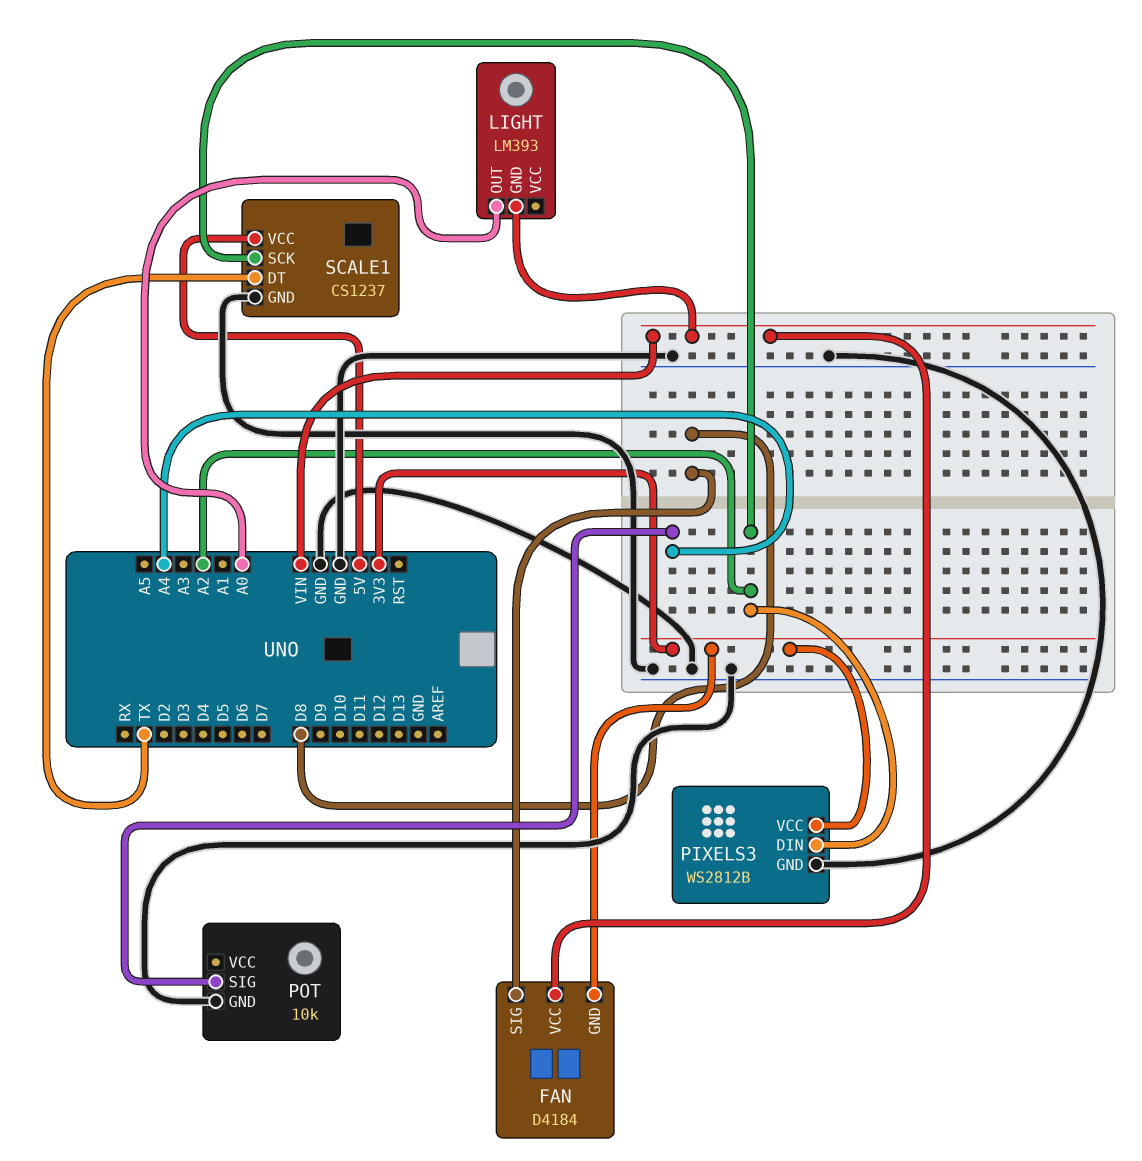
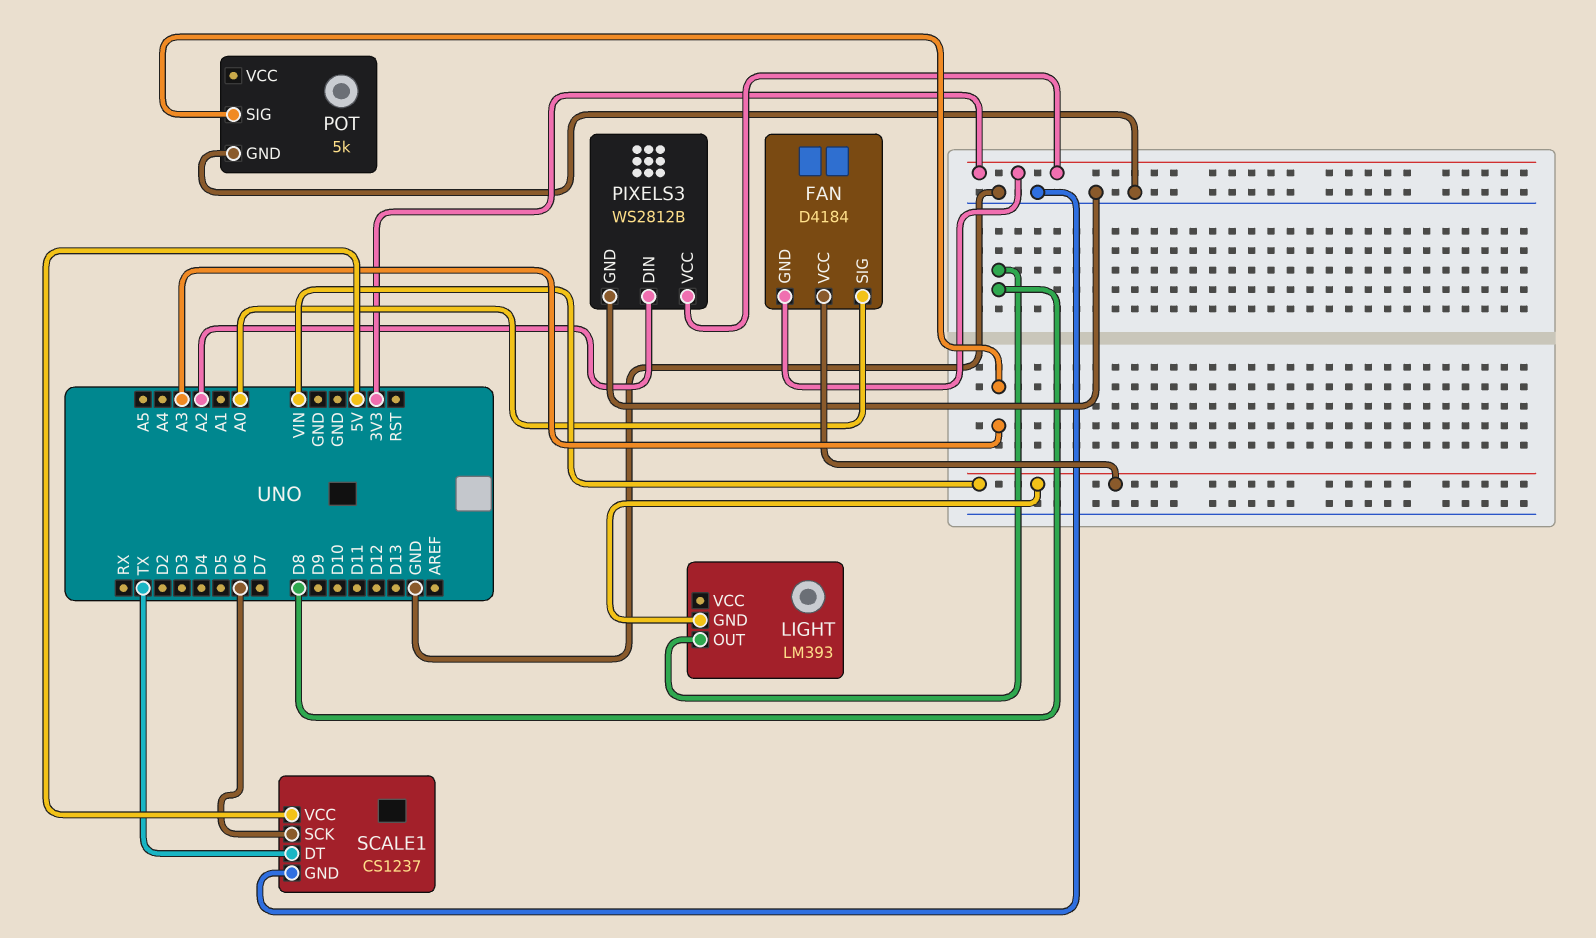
FAN pin SIG: D8 -> A0
LIGHT pin OUT: A0 -> D8
POT: 10k -> 5k
POT pin SIG: A4 -> A3
SCALE1 pin SCK: A2 -> D6

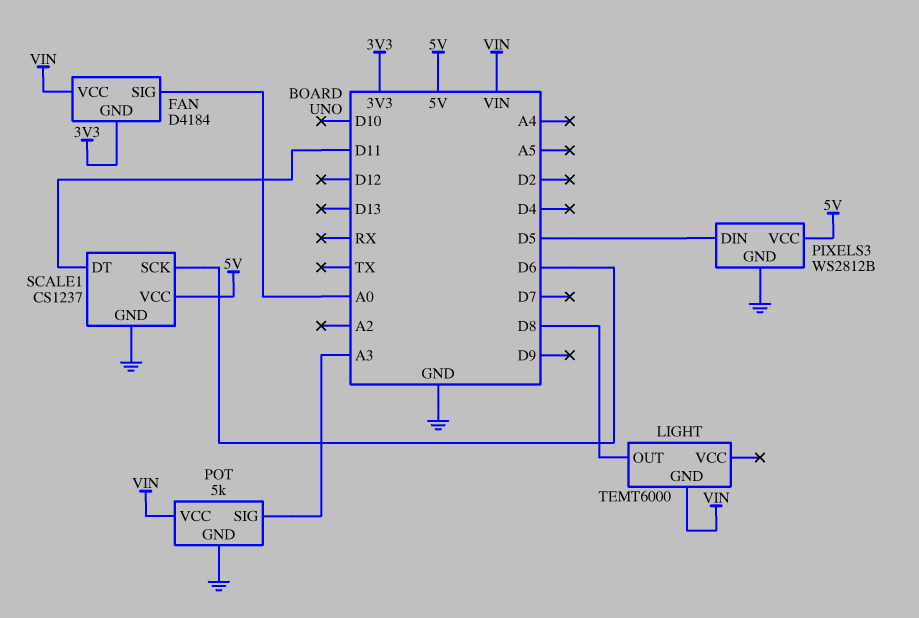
LIGHT: LM393 -> TEMT6000
PIXELS3 pin DIN: A2 -> D5
PIXELS3 pin VCC: 3V3 -> 5V
POT pin VCC: none -> VIN
SCALE1 pin DT: TX -> D11

